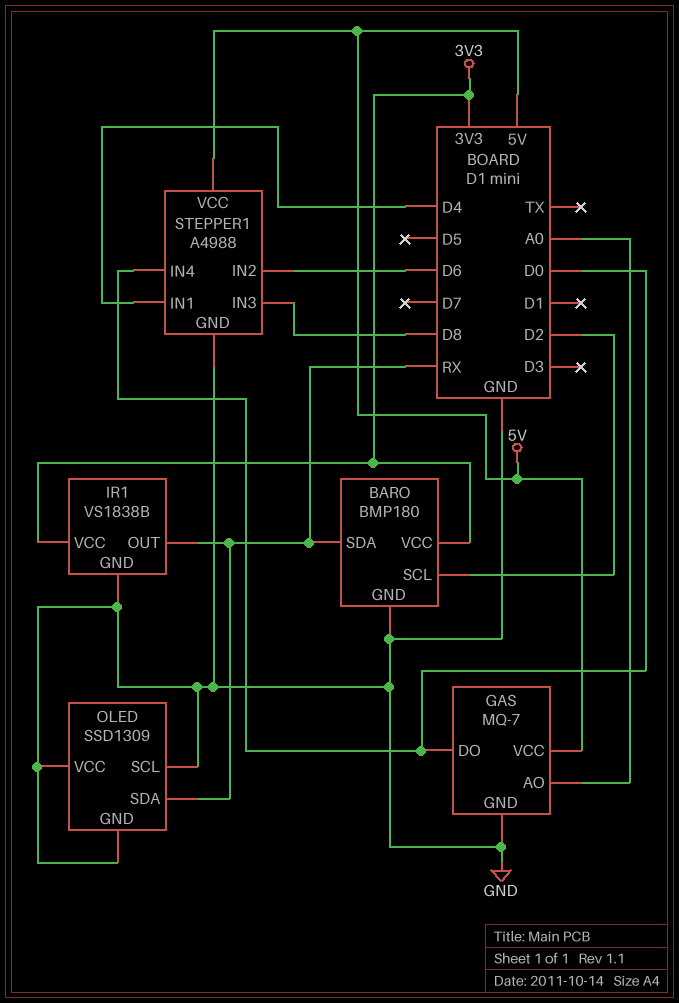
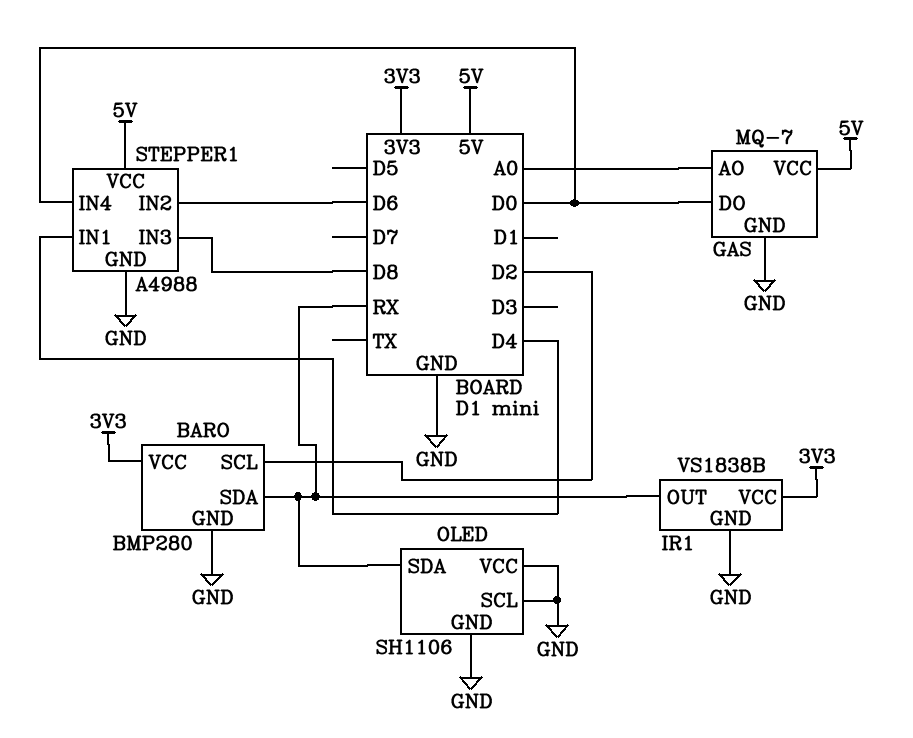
BARO: BMP180 -> BMP280
OLED: SSD1309 -> SH1106

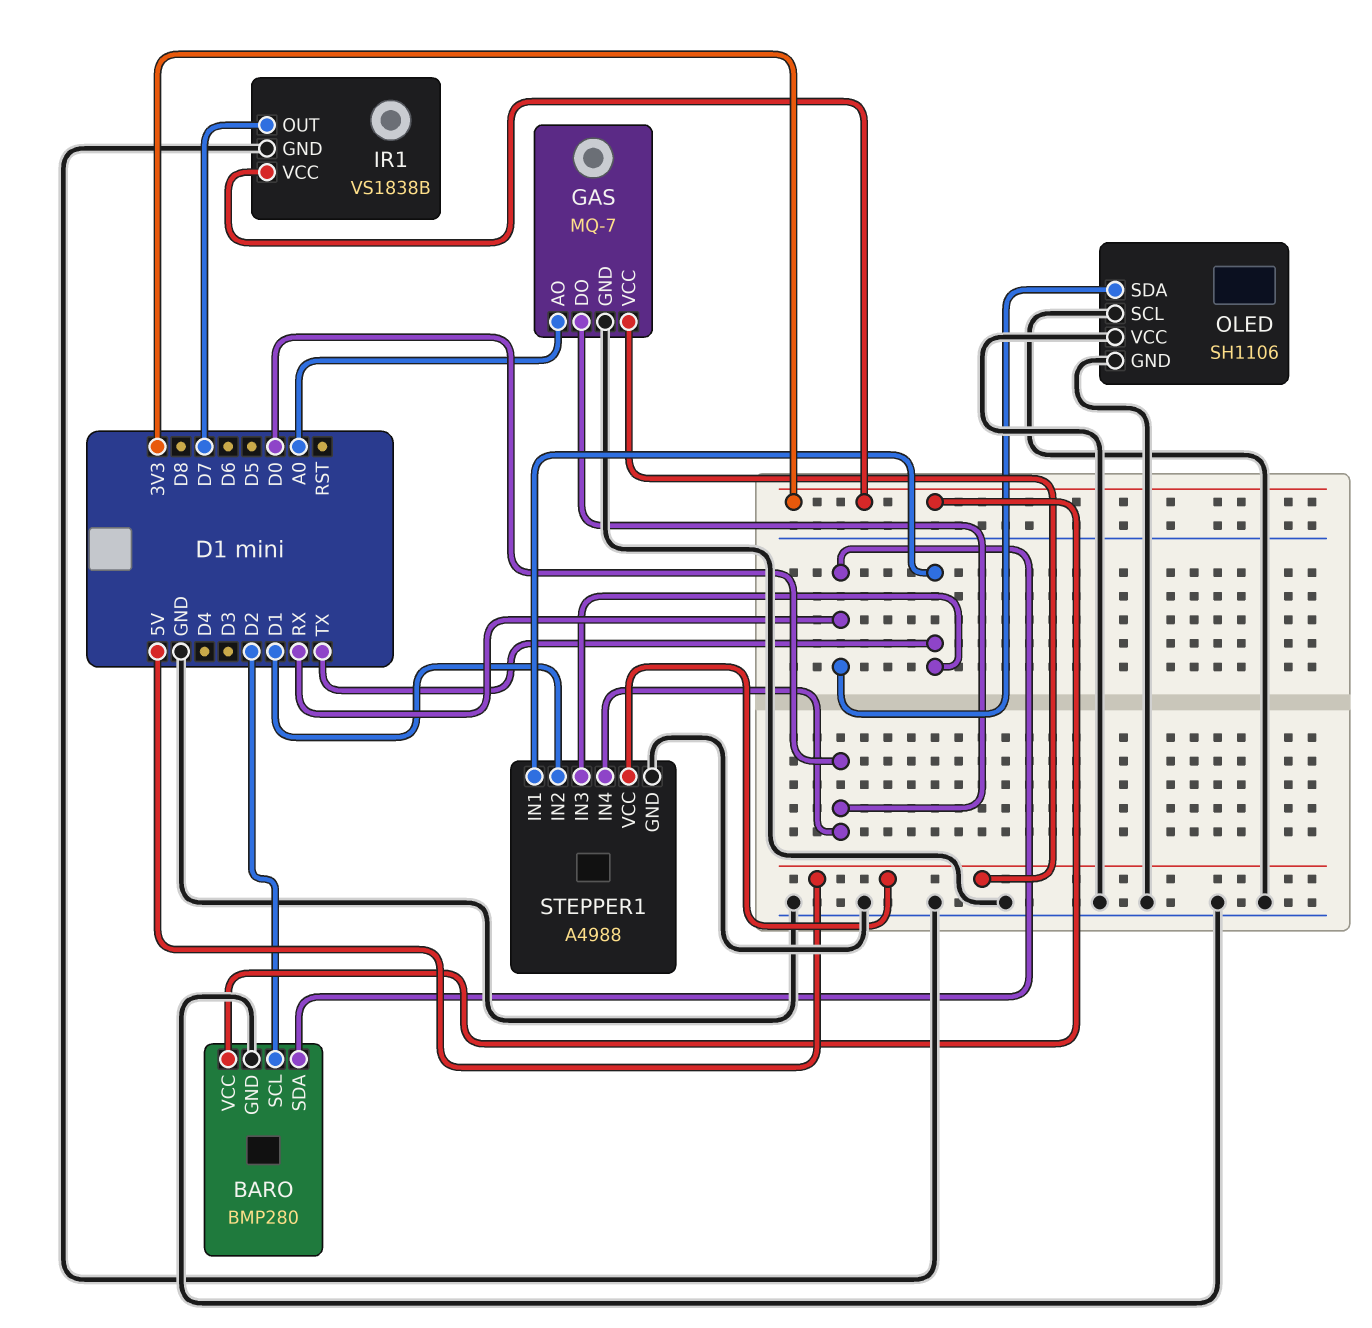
IR1 pin OUT: RX -> D7
STEPPER1 pin IN1: D4 -> TX
STEPPER1 pin IN2: D6 -> D1
STEPPER1 pin IN3: D8 -> TX

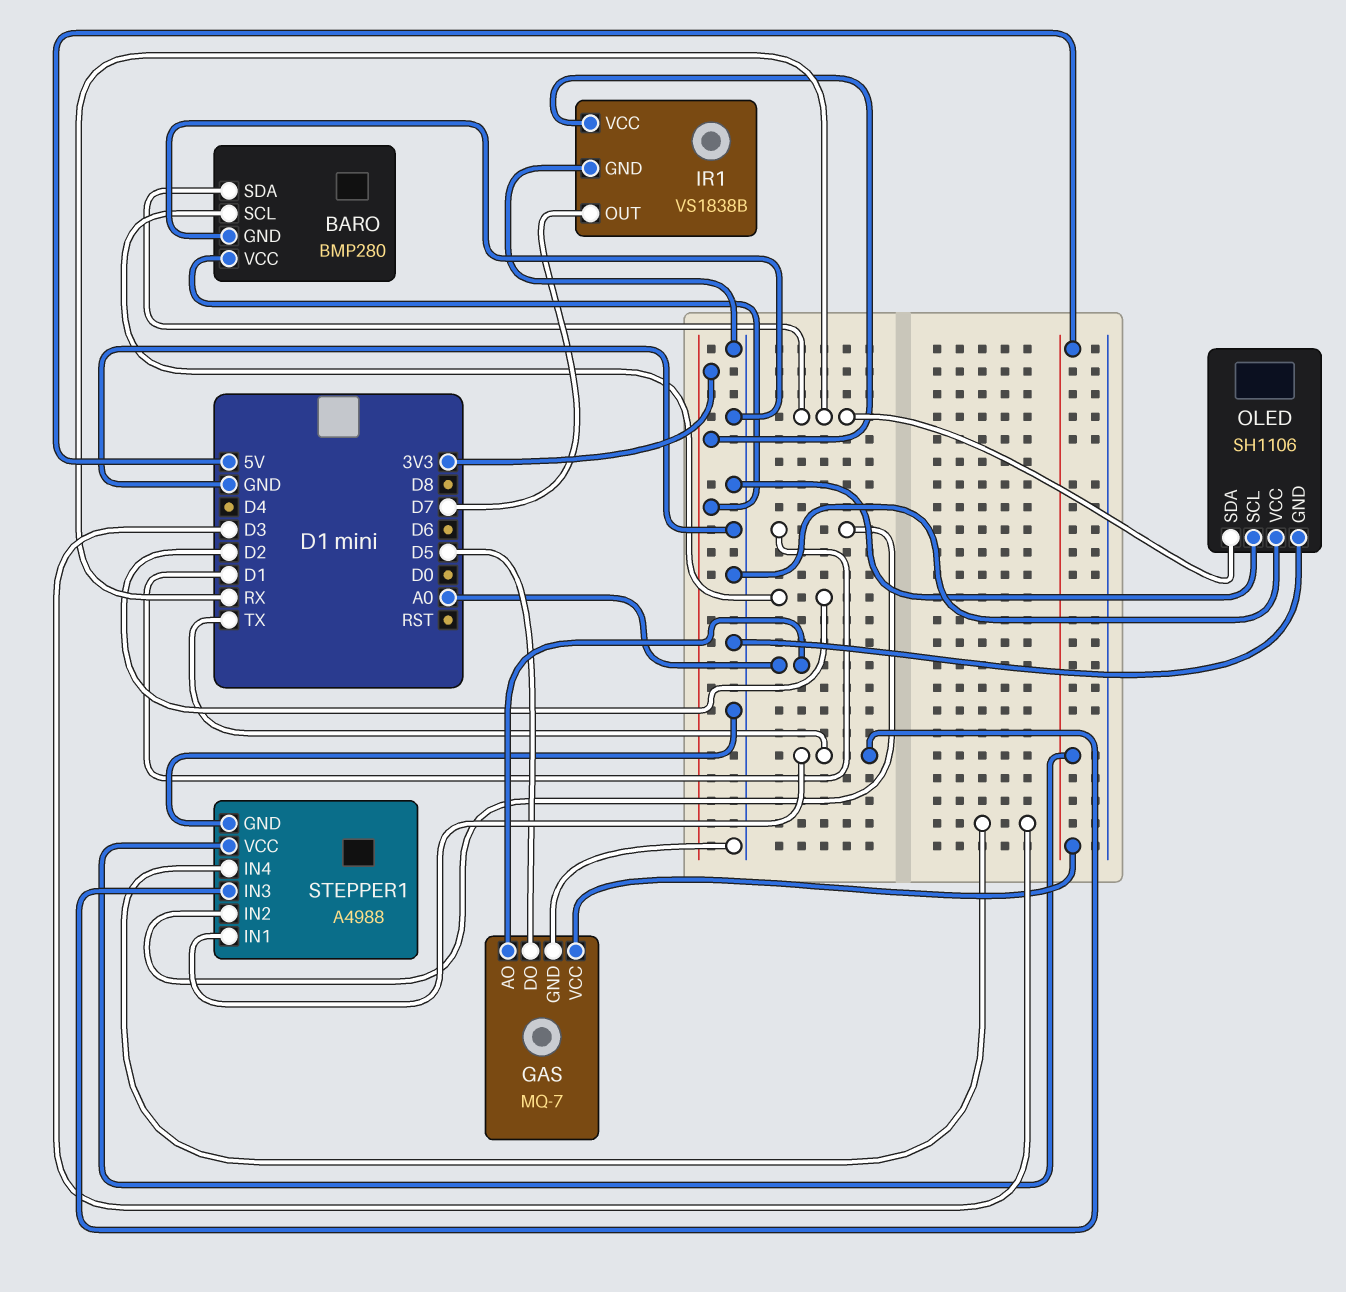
GAS pin DO: D0 -> D5
STEPPER1 pin IN4: D0 -> D3

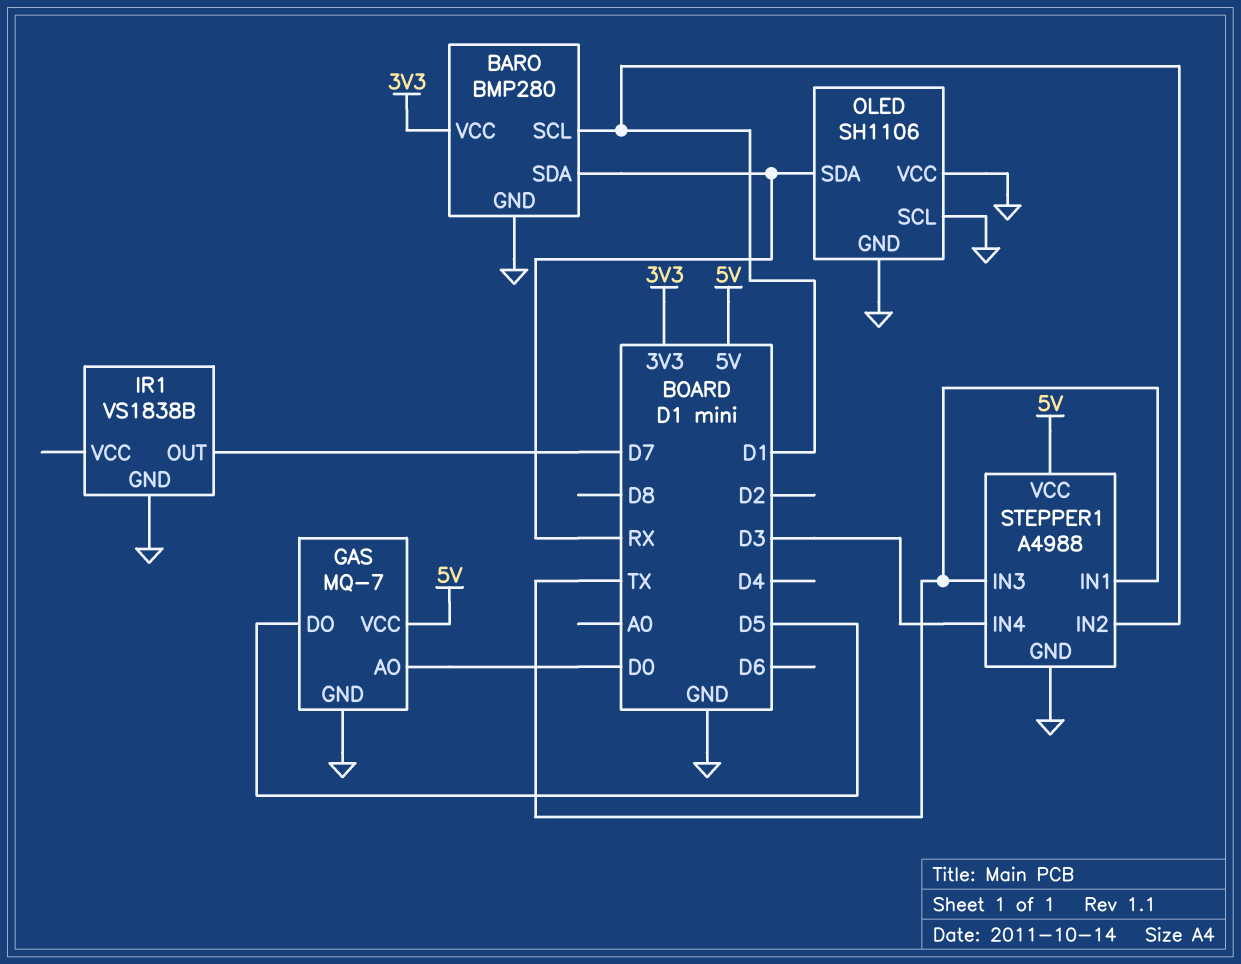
BARO pin SCL: D2 -> D1
GAS pin AO: A0 -> D0
IR1 pin VCC: 3V3 -> none

